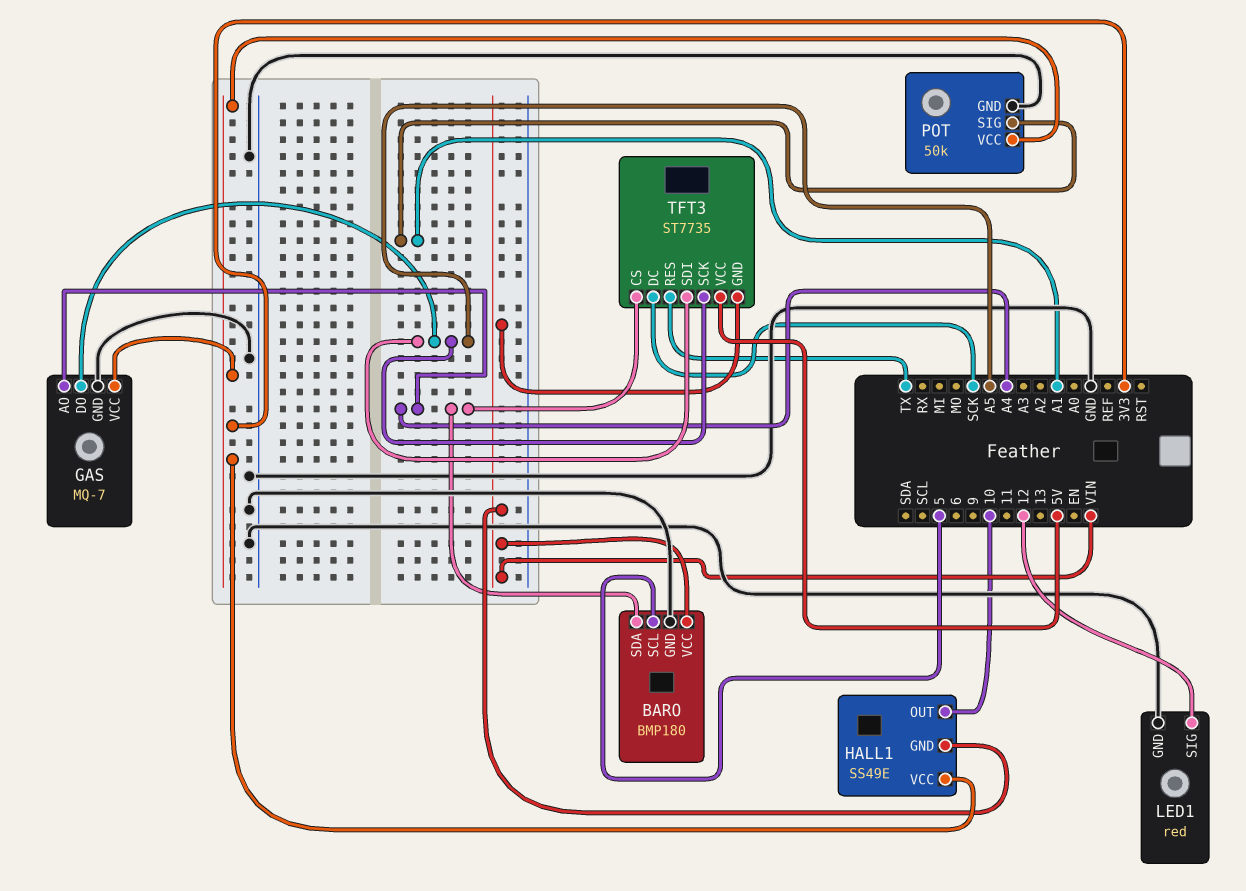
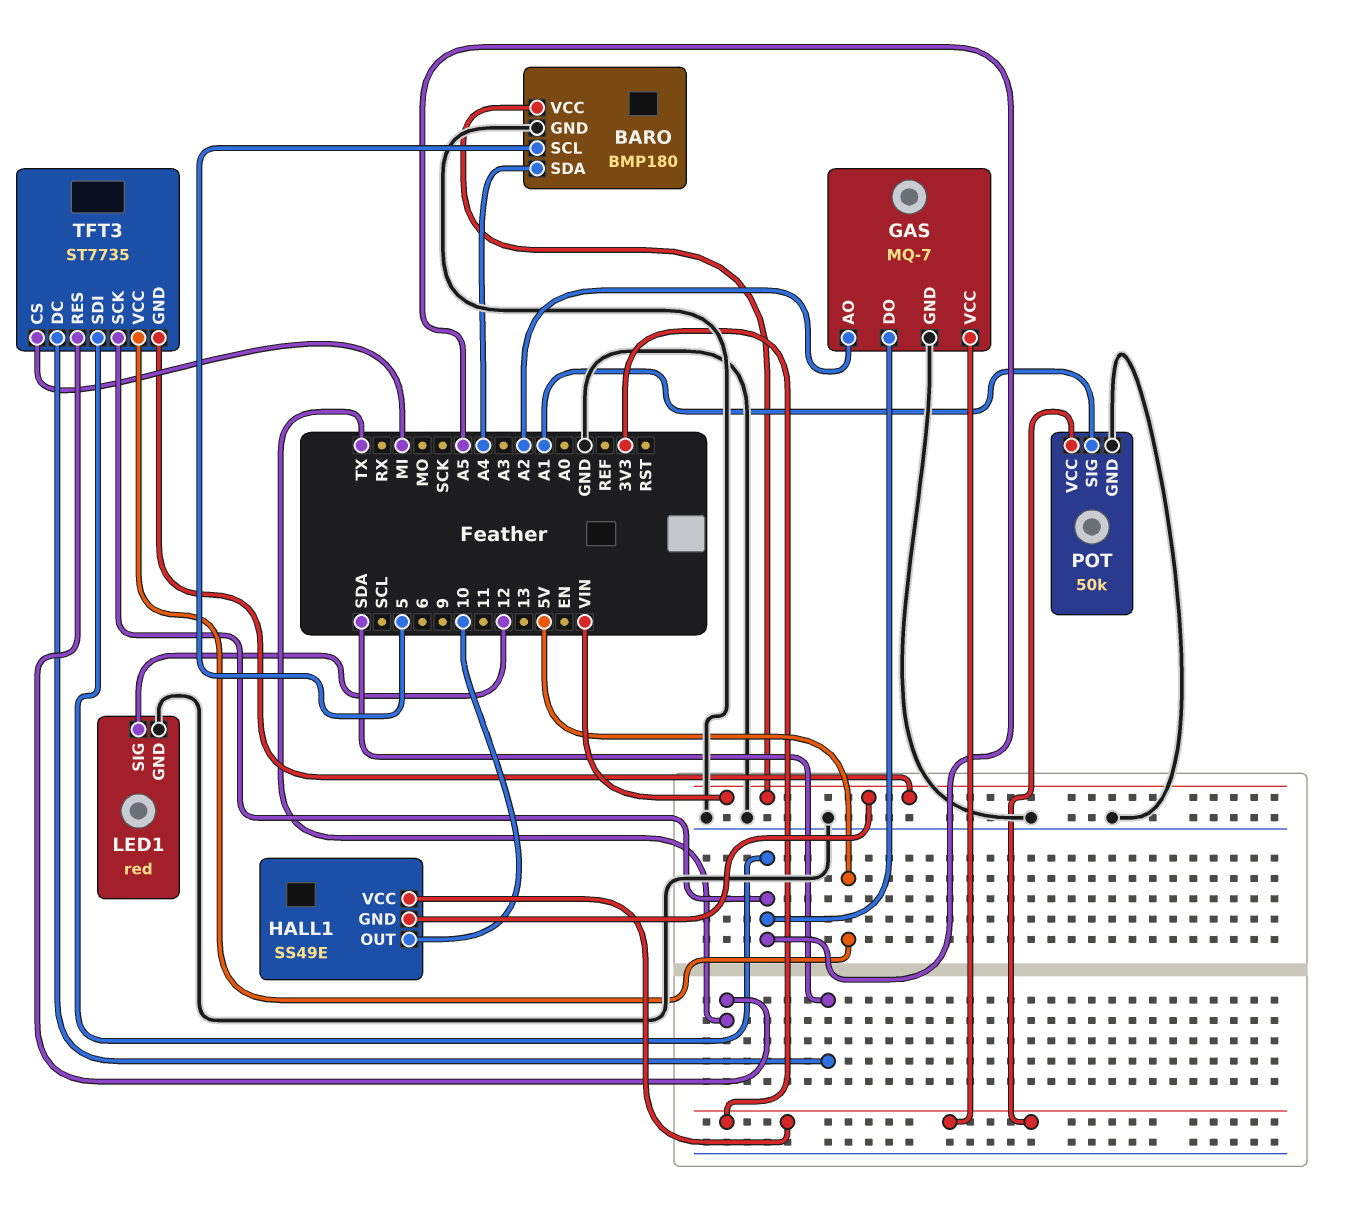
GAS pin AO: A4 -> A2
TFT3 pin CS: A4 -> MI
TFT3 pin DC: SCK -> SDA

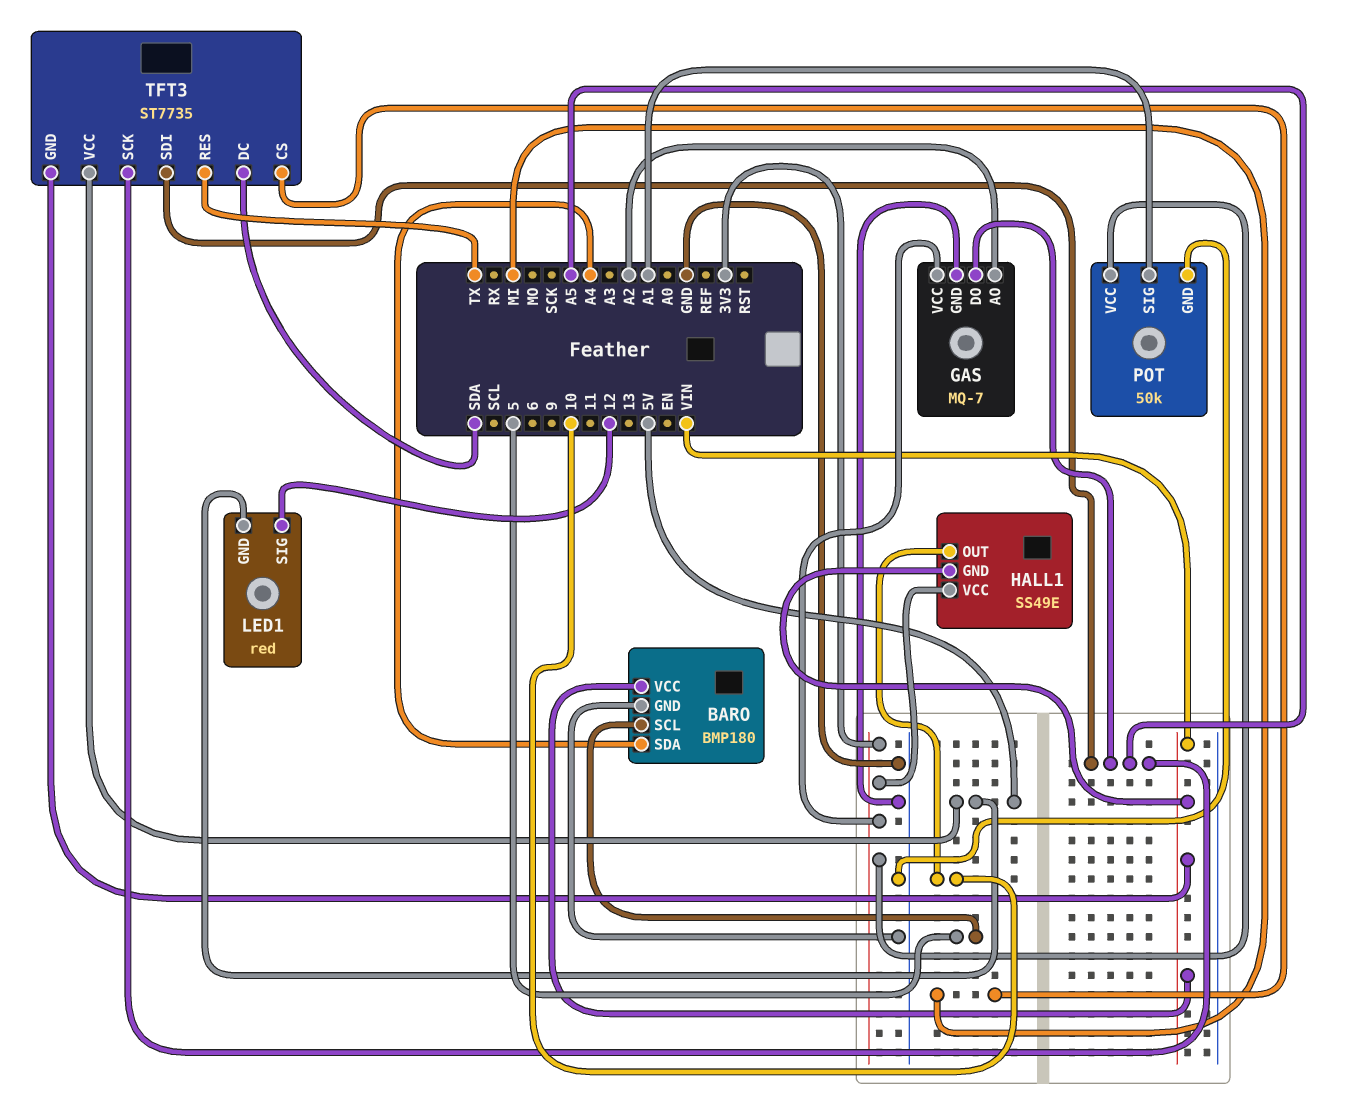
LED1 pin GND: GND -> 5V

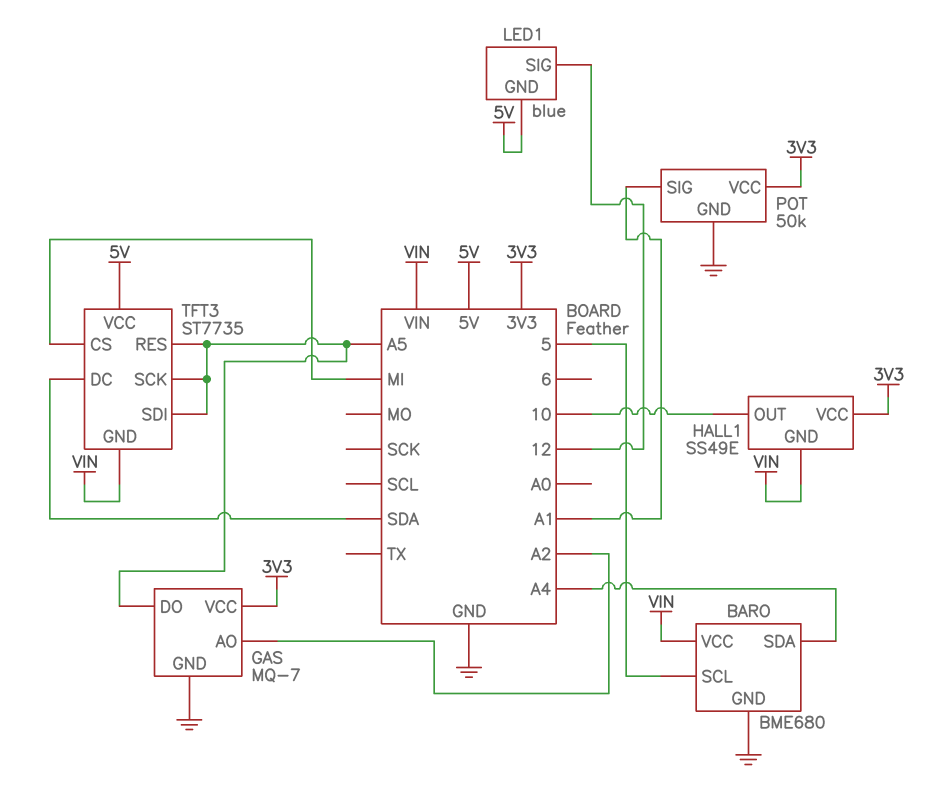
BARO: BMP180 -> BME680
LED1: red -> blue
TFT3 pin RES: TX -> A5

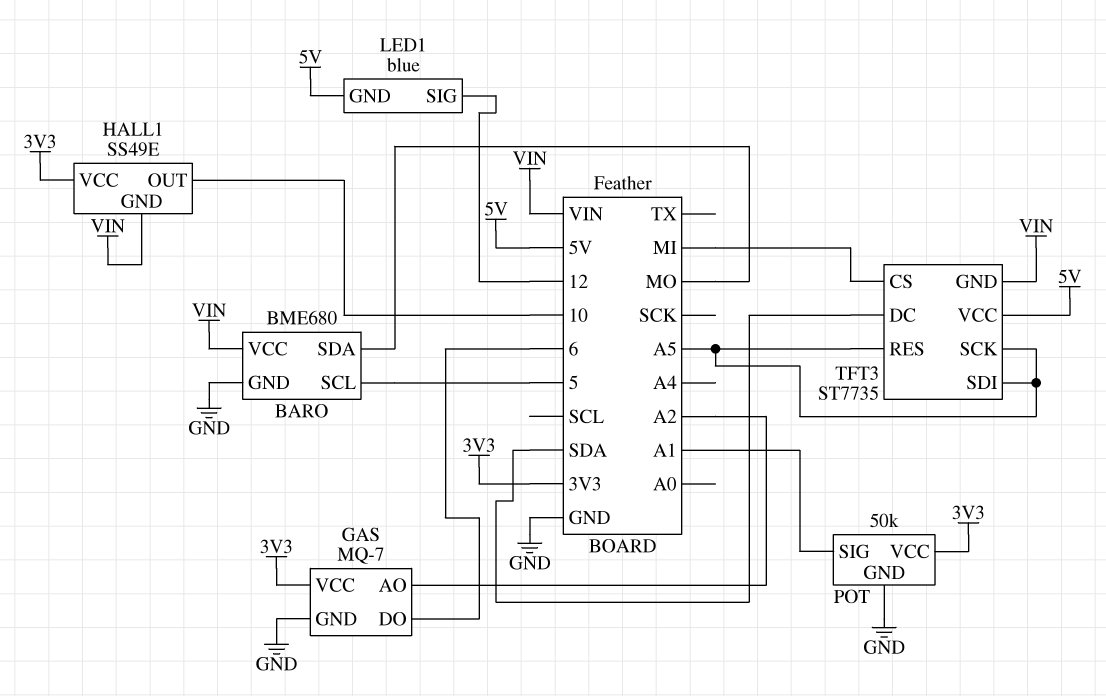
BARO pin SDA: A4 -> MO
GAS pin DO: A5 -> 6

